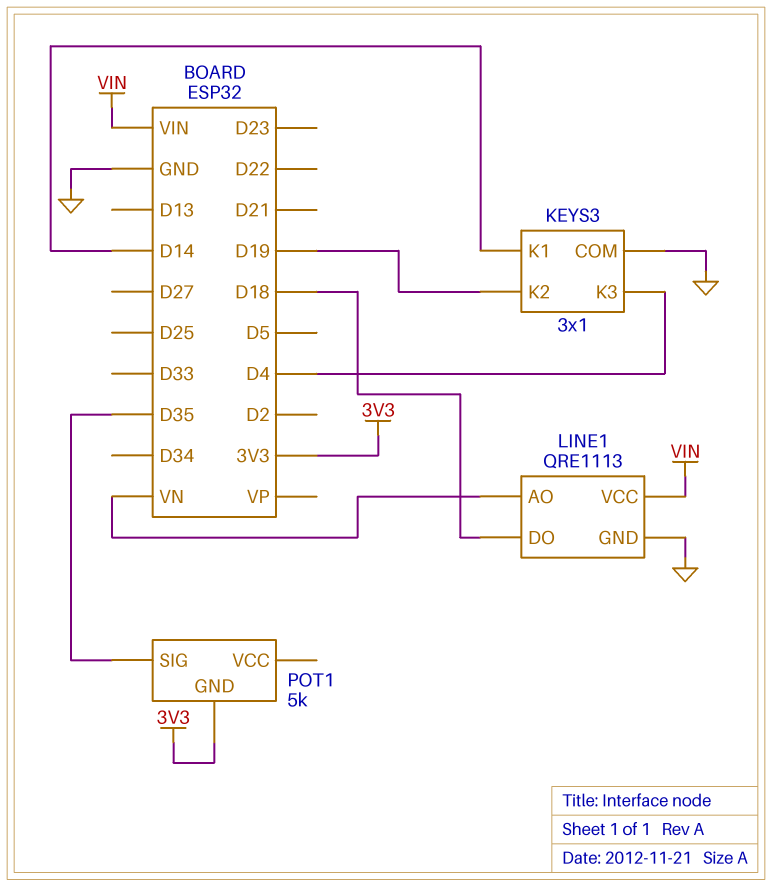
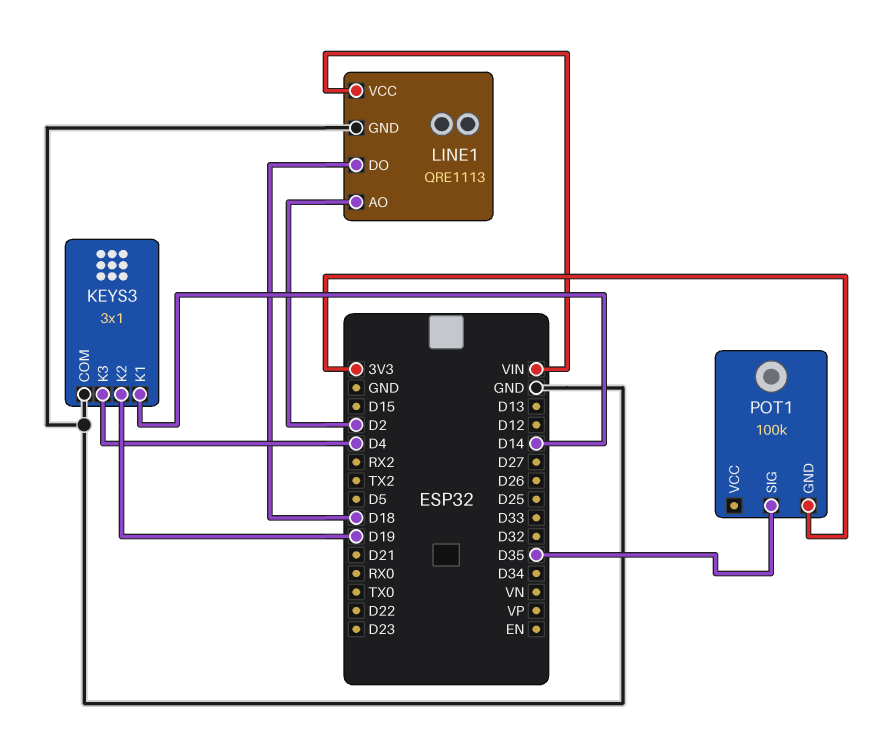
LINE1 pin AO: VN -> D2
POT1: 5k -> 100k

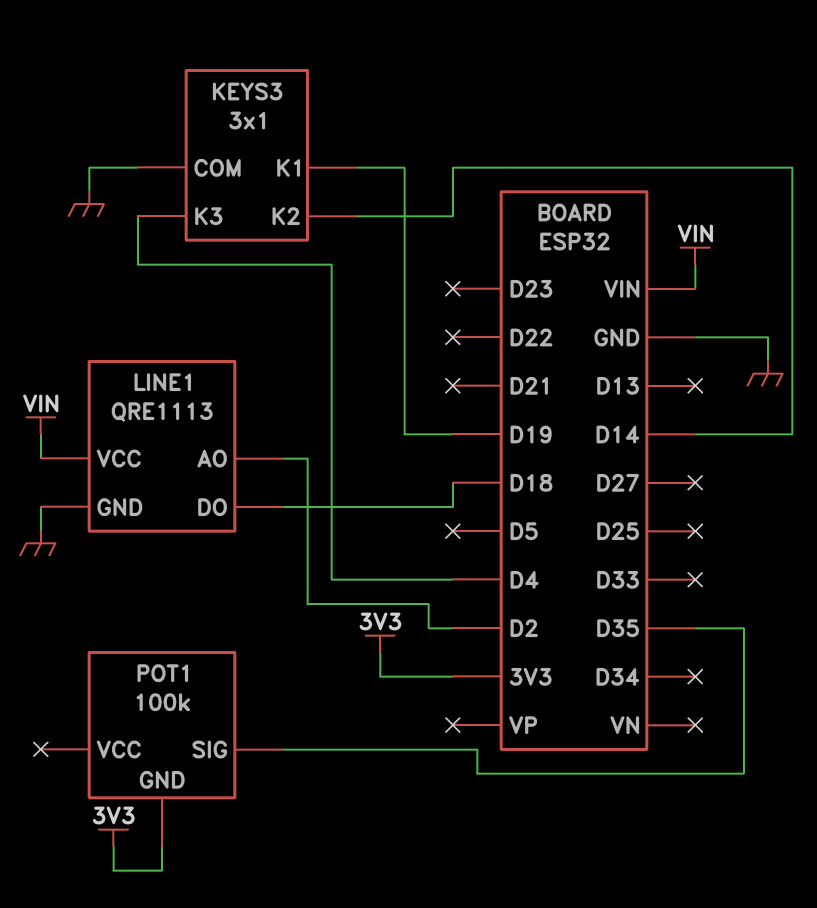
KEYS3 pin K1: D14 -> D19
KEYS3 pin K2: D19 -> D14

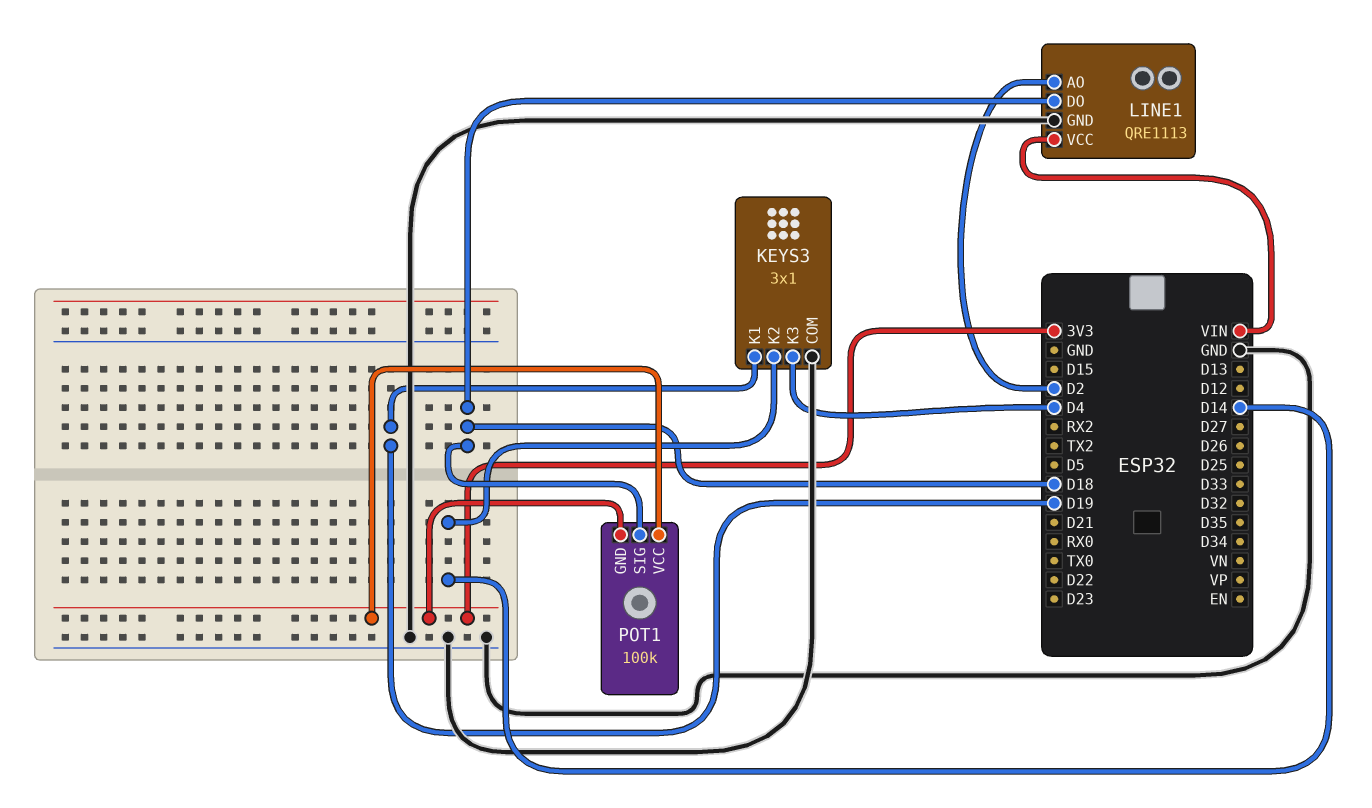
POT1 pin SIG: D35 -> D18
POT1 pin VCC: none -> 3V3

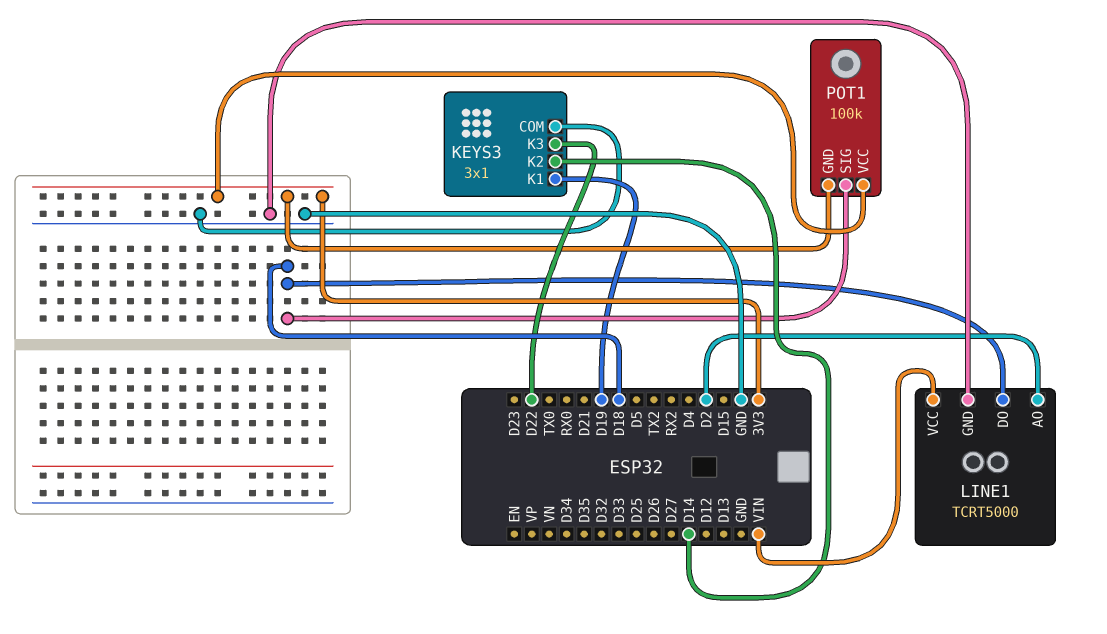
KEYS3 pin K3: D4 -> D22
LINE1: QRE1113 -> TCRT5000

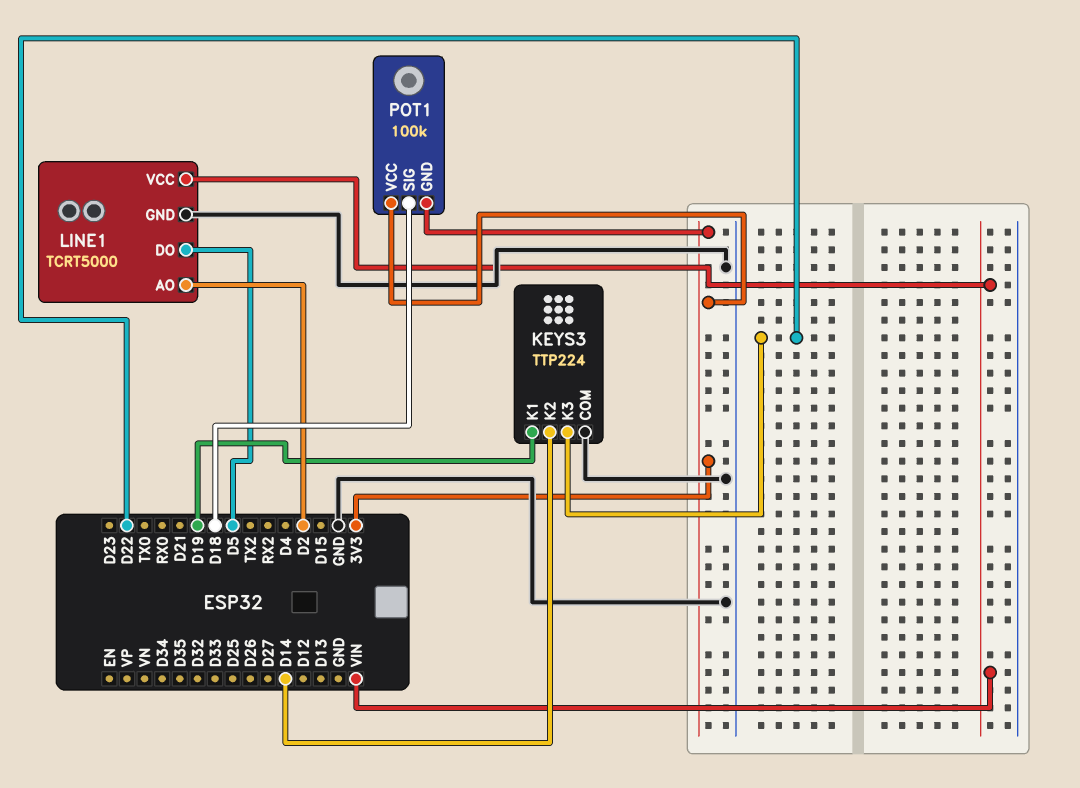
KEYS3: 3x1 -> TTP224
LINE1 pin DO: D18 -> D5

